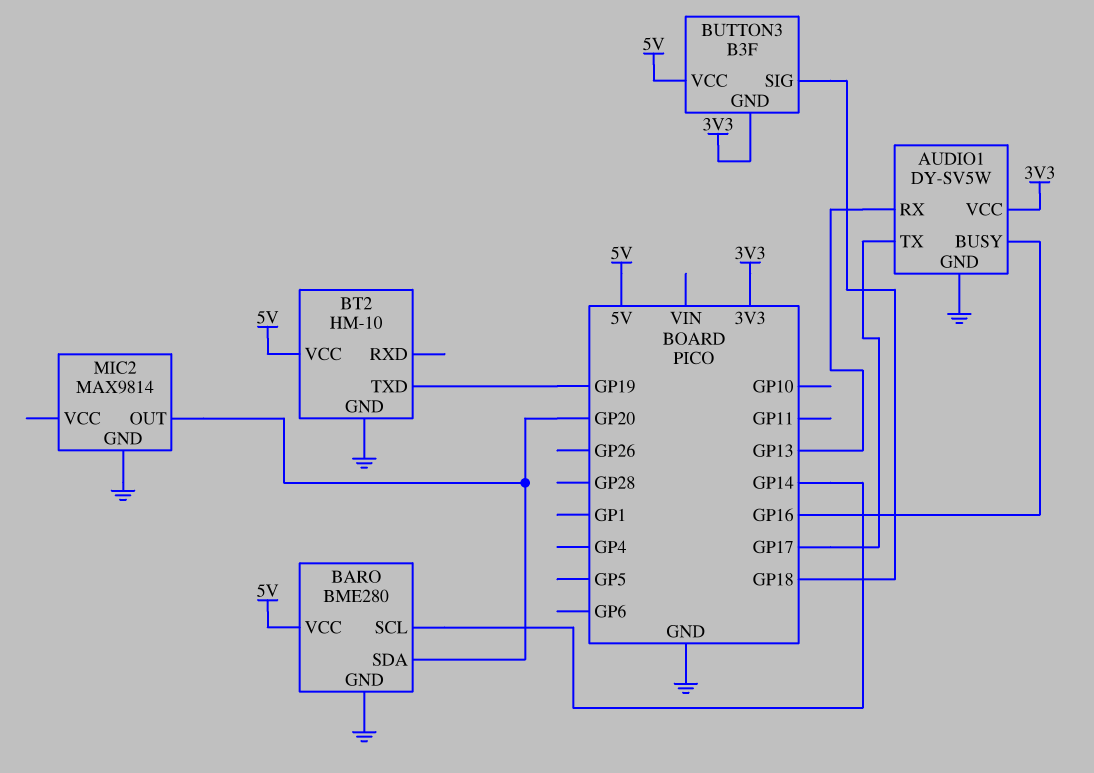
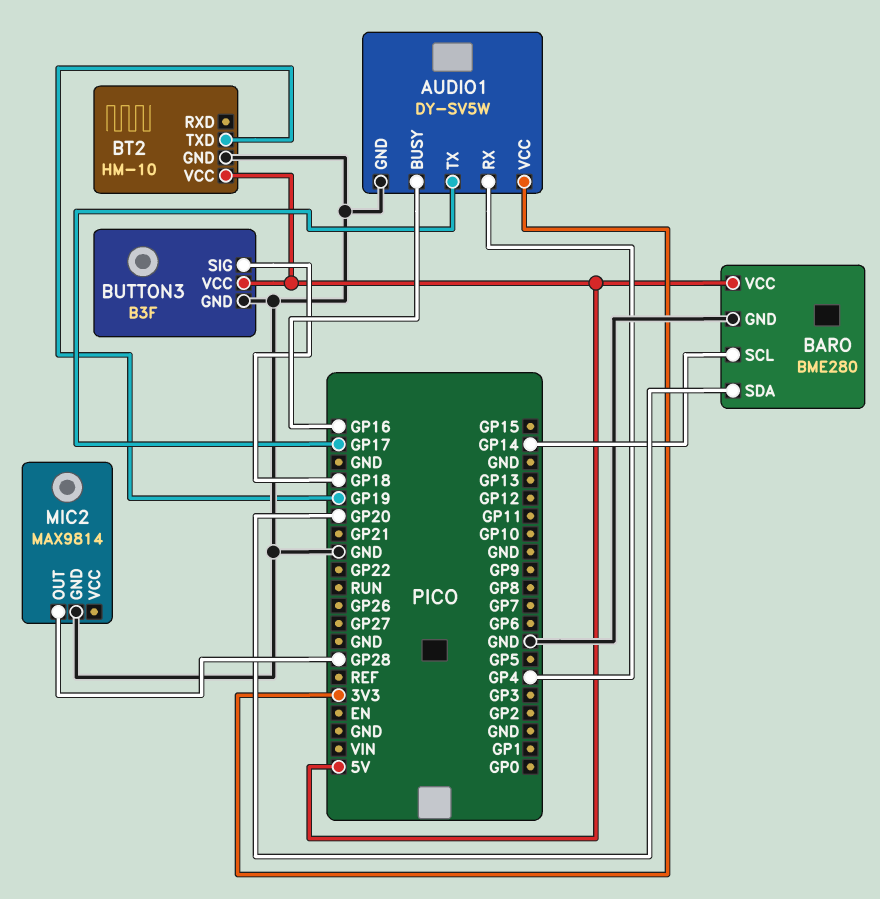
AUDIO1 pin RX: GP13 -> GP4
BUTTON3 pin GND: 3V3 -> GND
MIC2 pin OUT: GP20 -> GP28

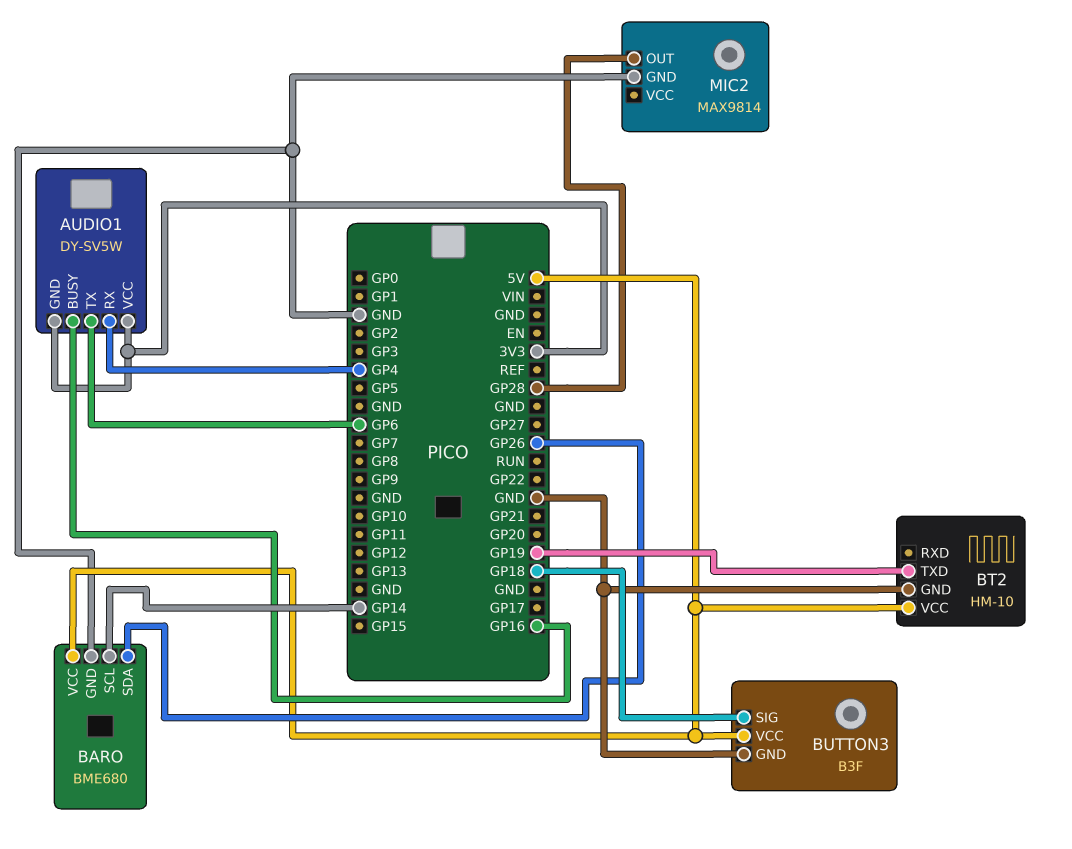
AUDIO1 pin GND: GND -> 3V3
AUDIO1 pin TX: GP17 -> GP6
BARO: BME280 -> BME680
BARO pin SDA: GP20 -> GP26

